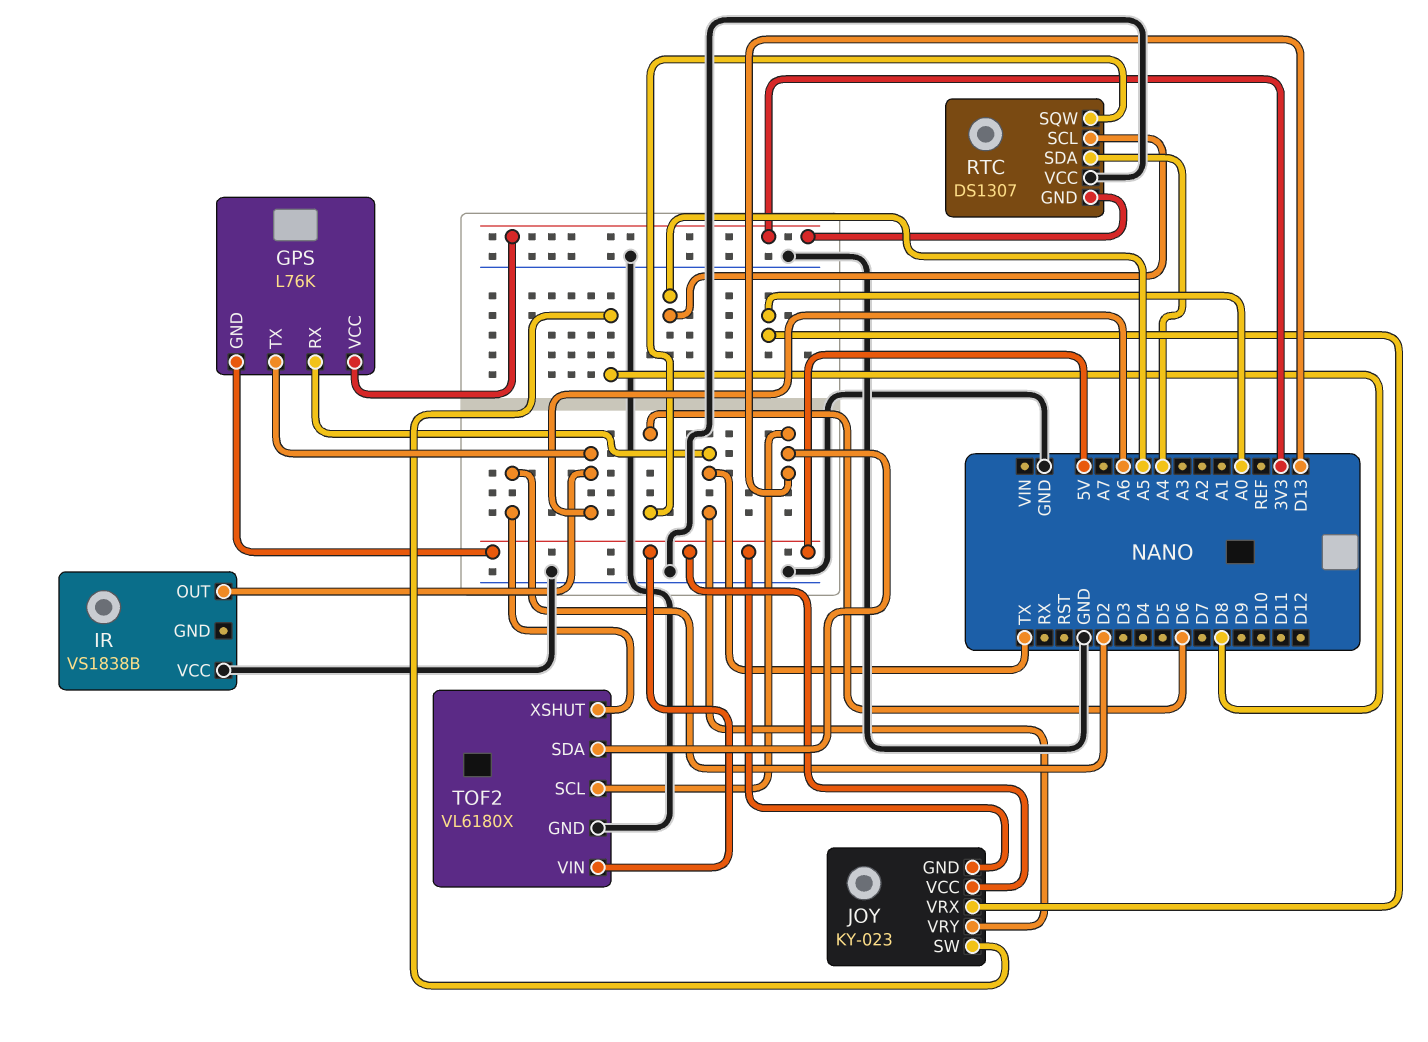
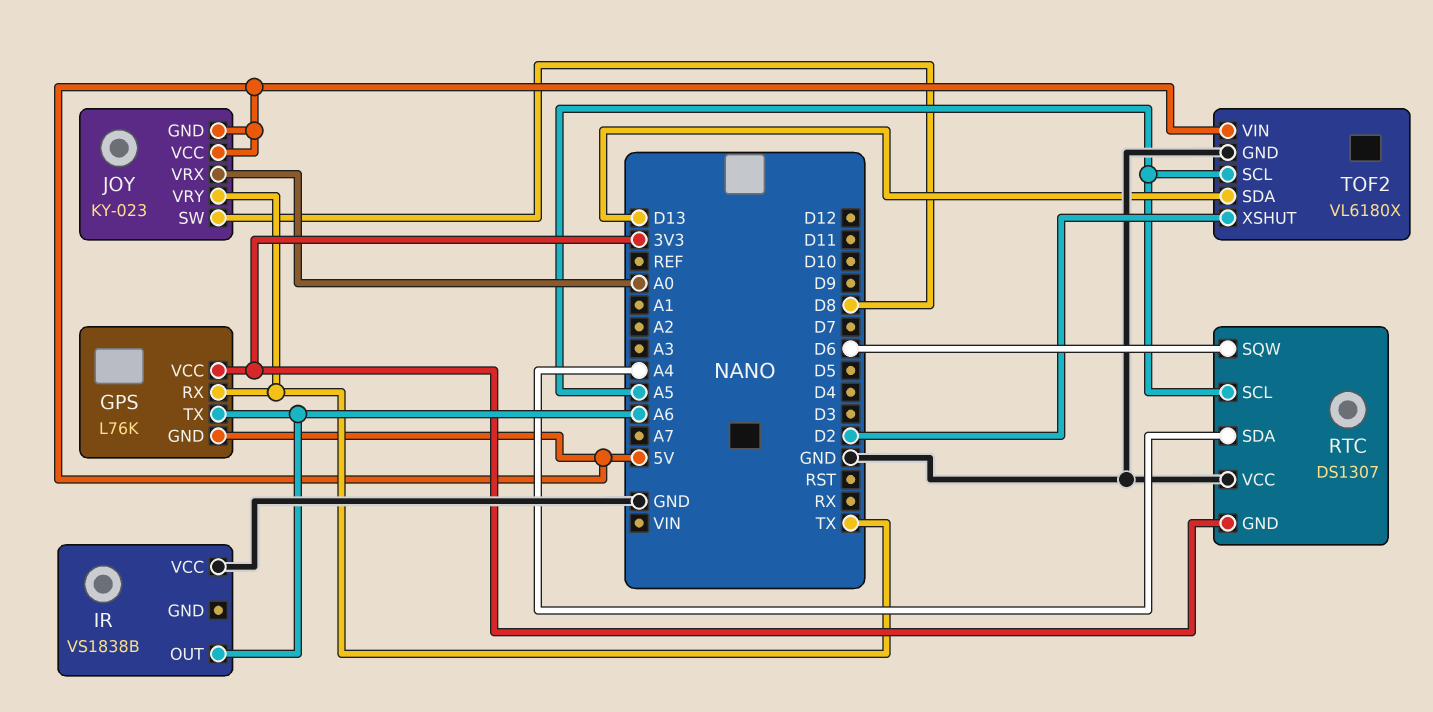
TOF2 pin SCL: D13 -> A5

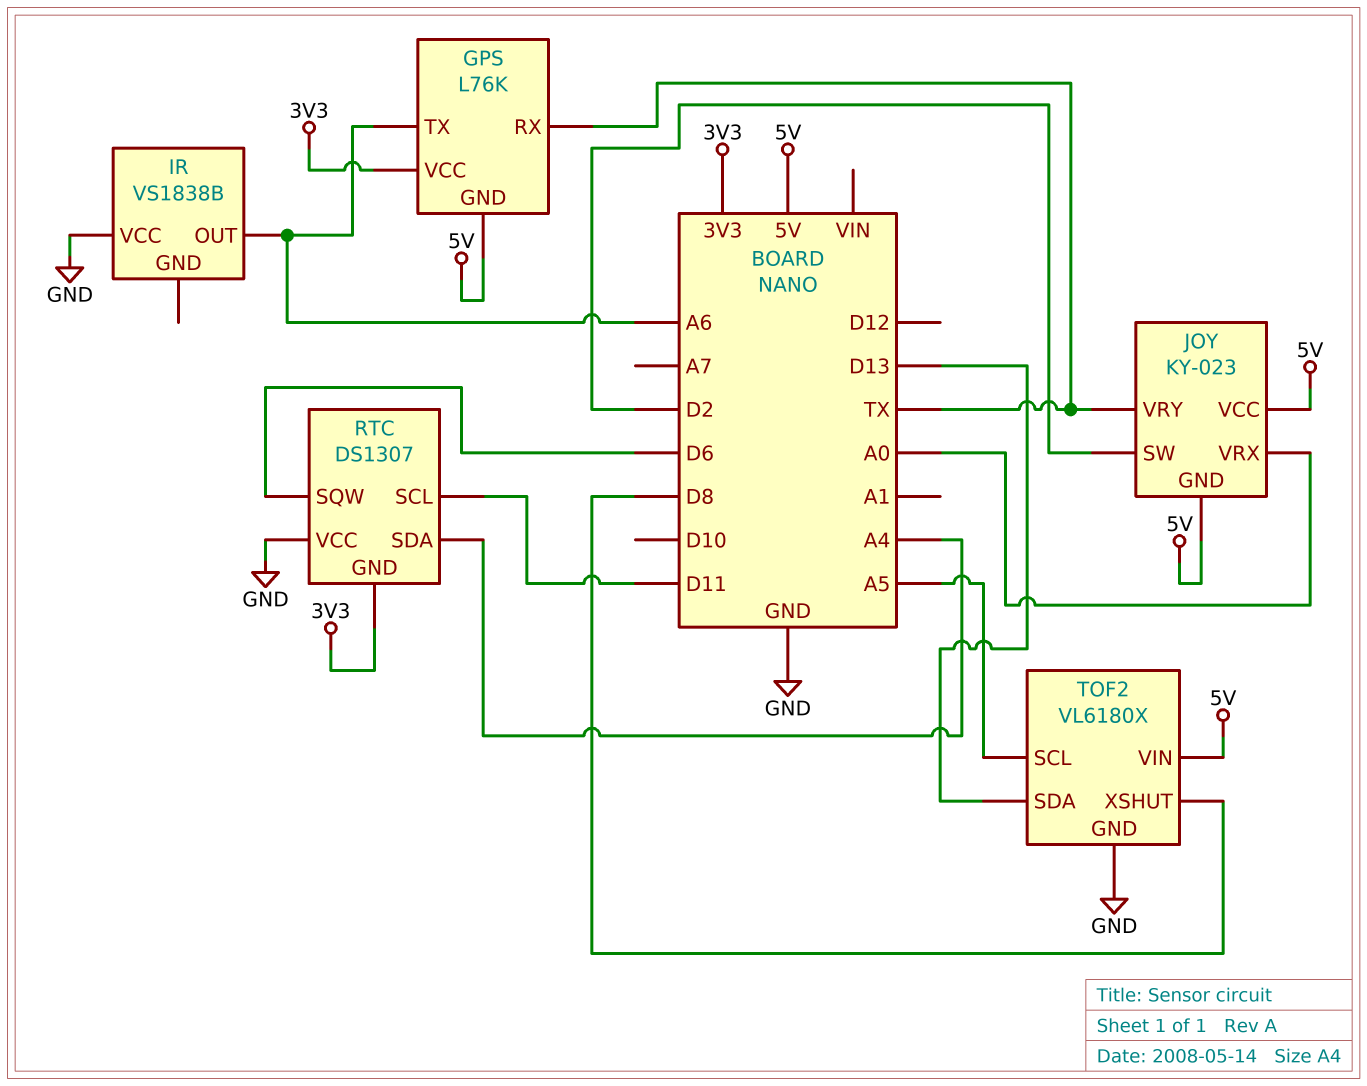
JOY pin SW: D8 -> D2
RTC pin SCL: A5 -> D11
TOF2 pin XSHUT: D2 -> D8

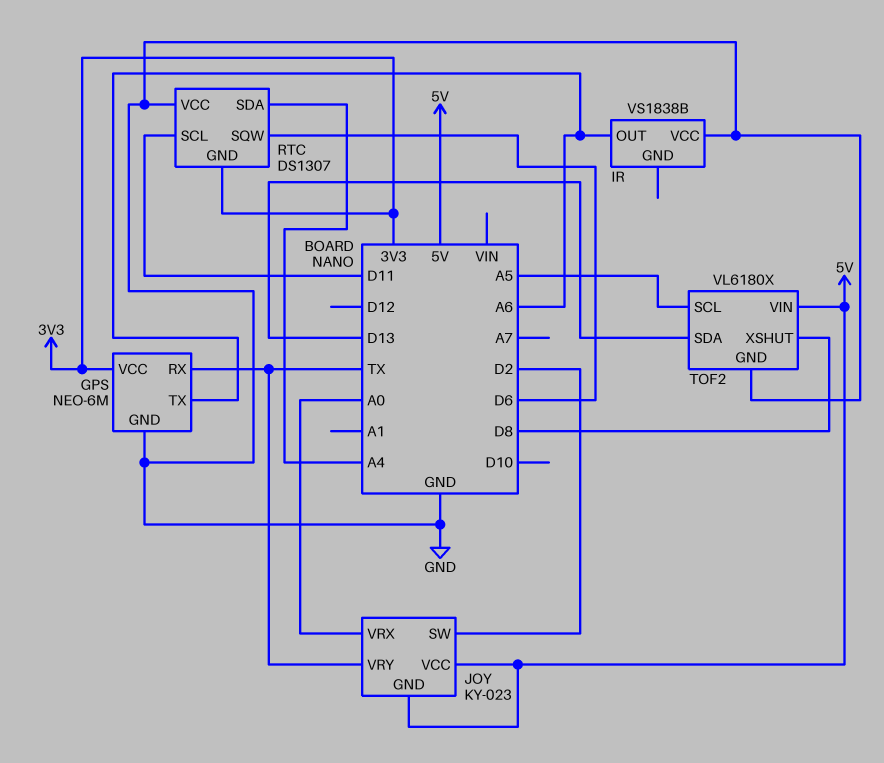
GPS: L76K -> NEO-6M
GPS pin GND: 5V -> GND

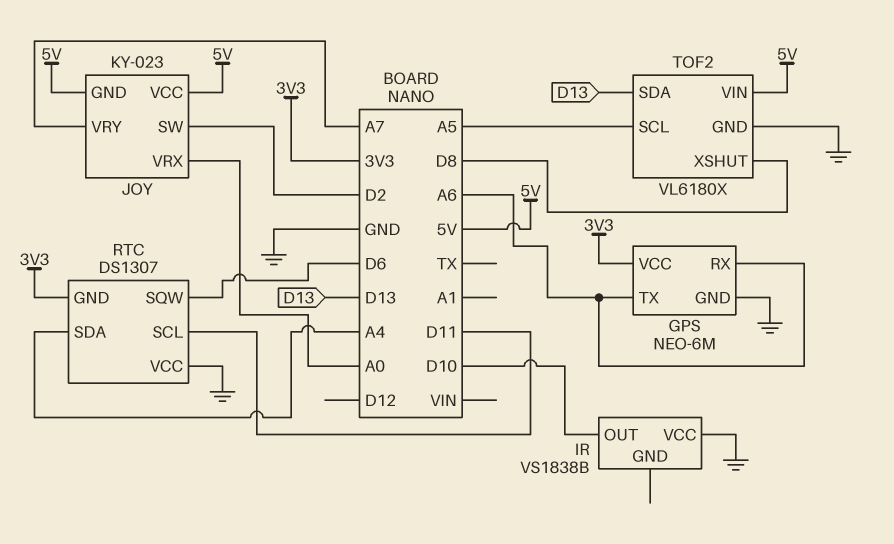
GPS pin RX: TX -> A6
IR pin OUT: A6 -> D10
JOY pin VRY: TX -> A7

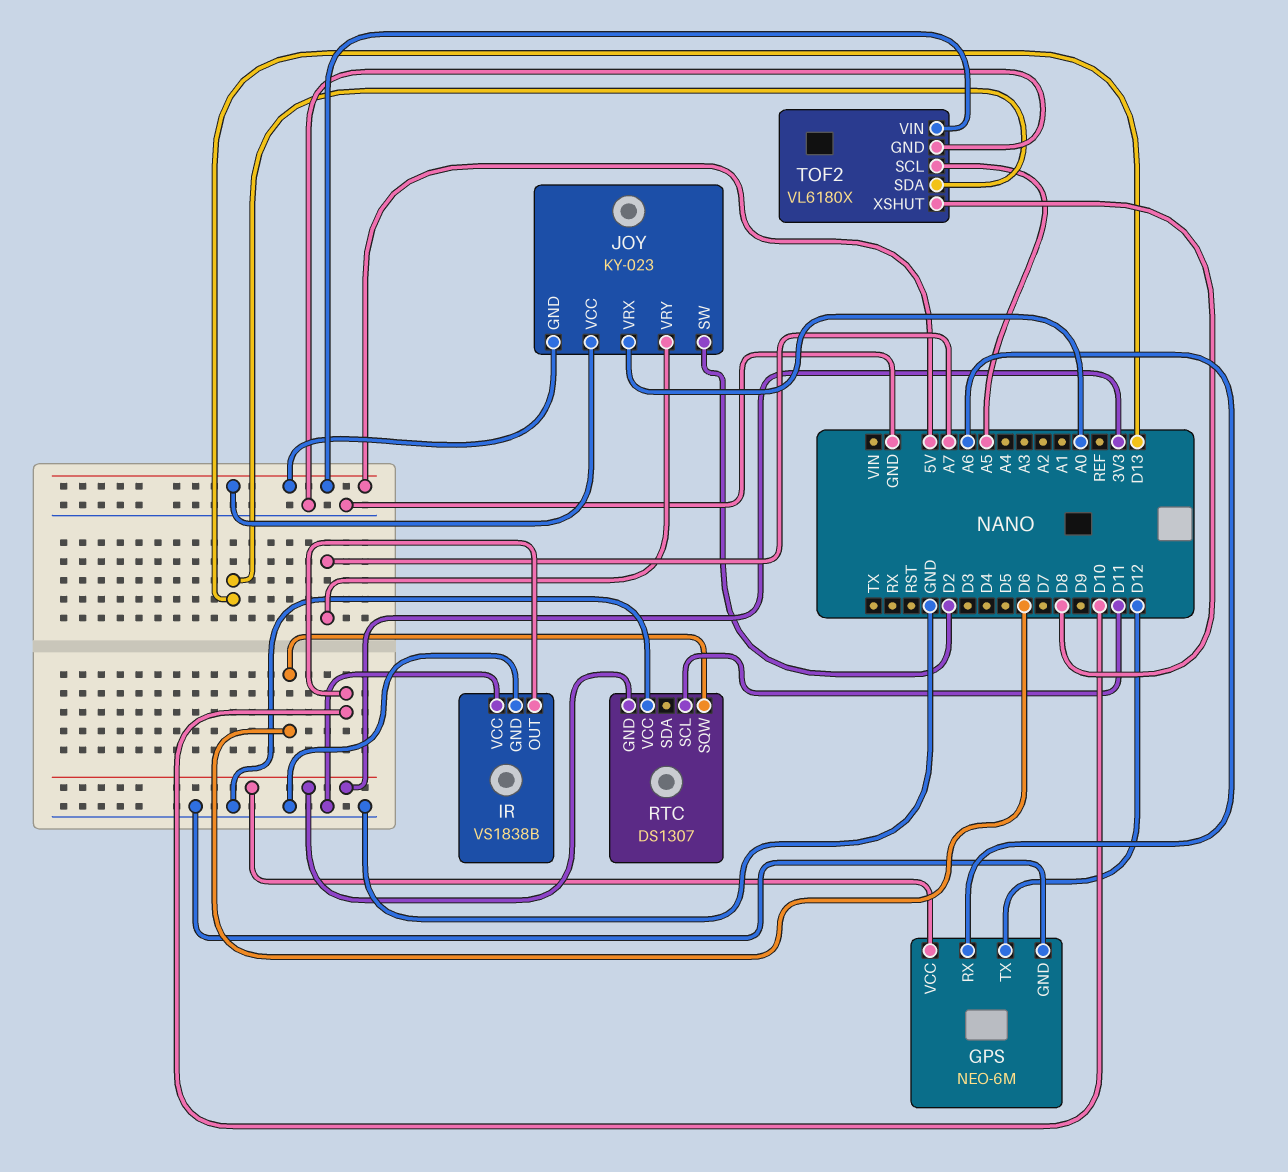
GPS pin TX: A6 -> D12
IR pin GND: none -> GND
RTC pin SDA: A4 -> none

